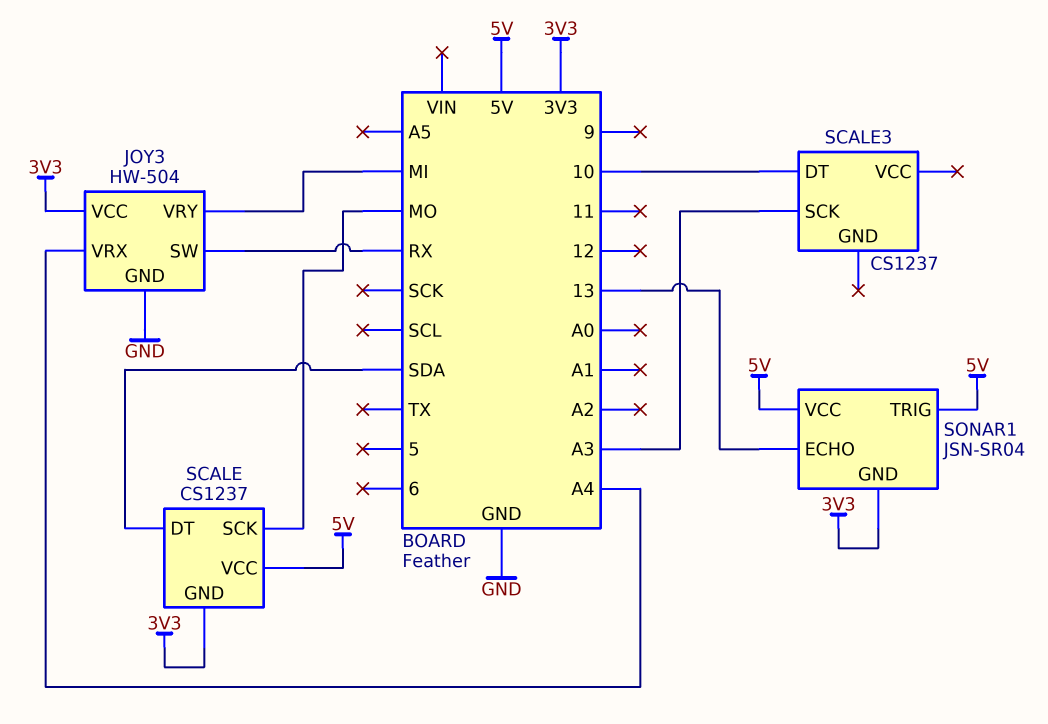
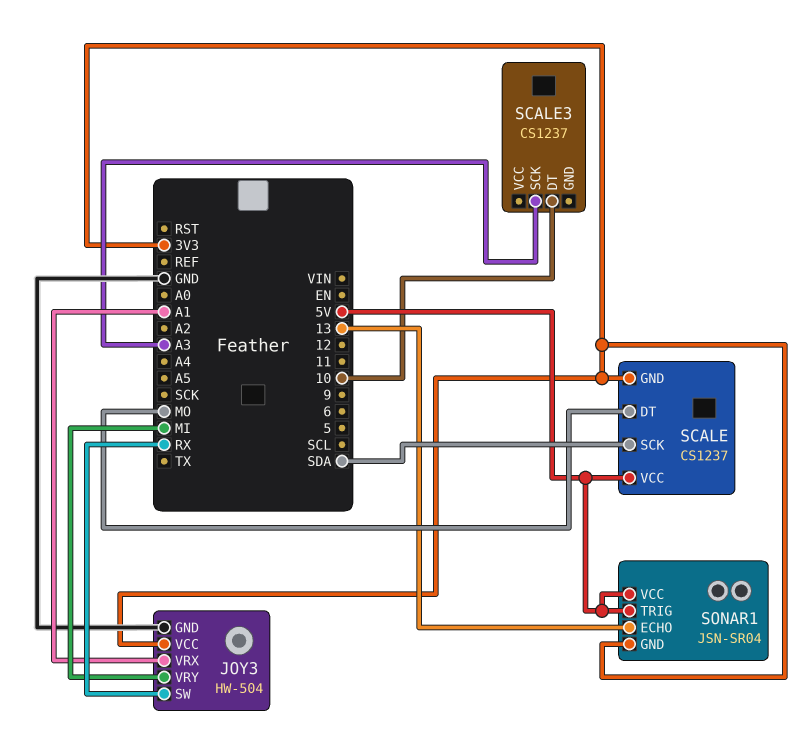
JOY3 pin VRX: A4 -> A1
SCALE pin DT: SDA -> MO
SCALE pin SCK: MO -> SDA

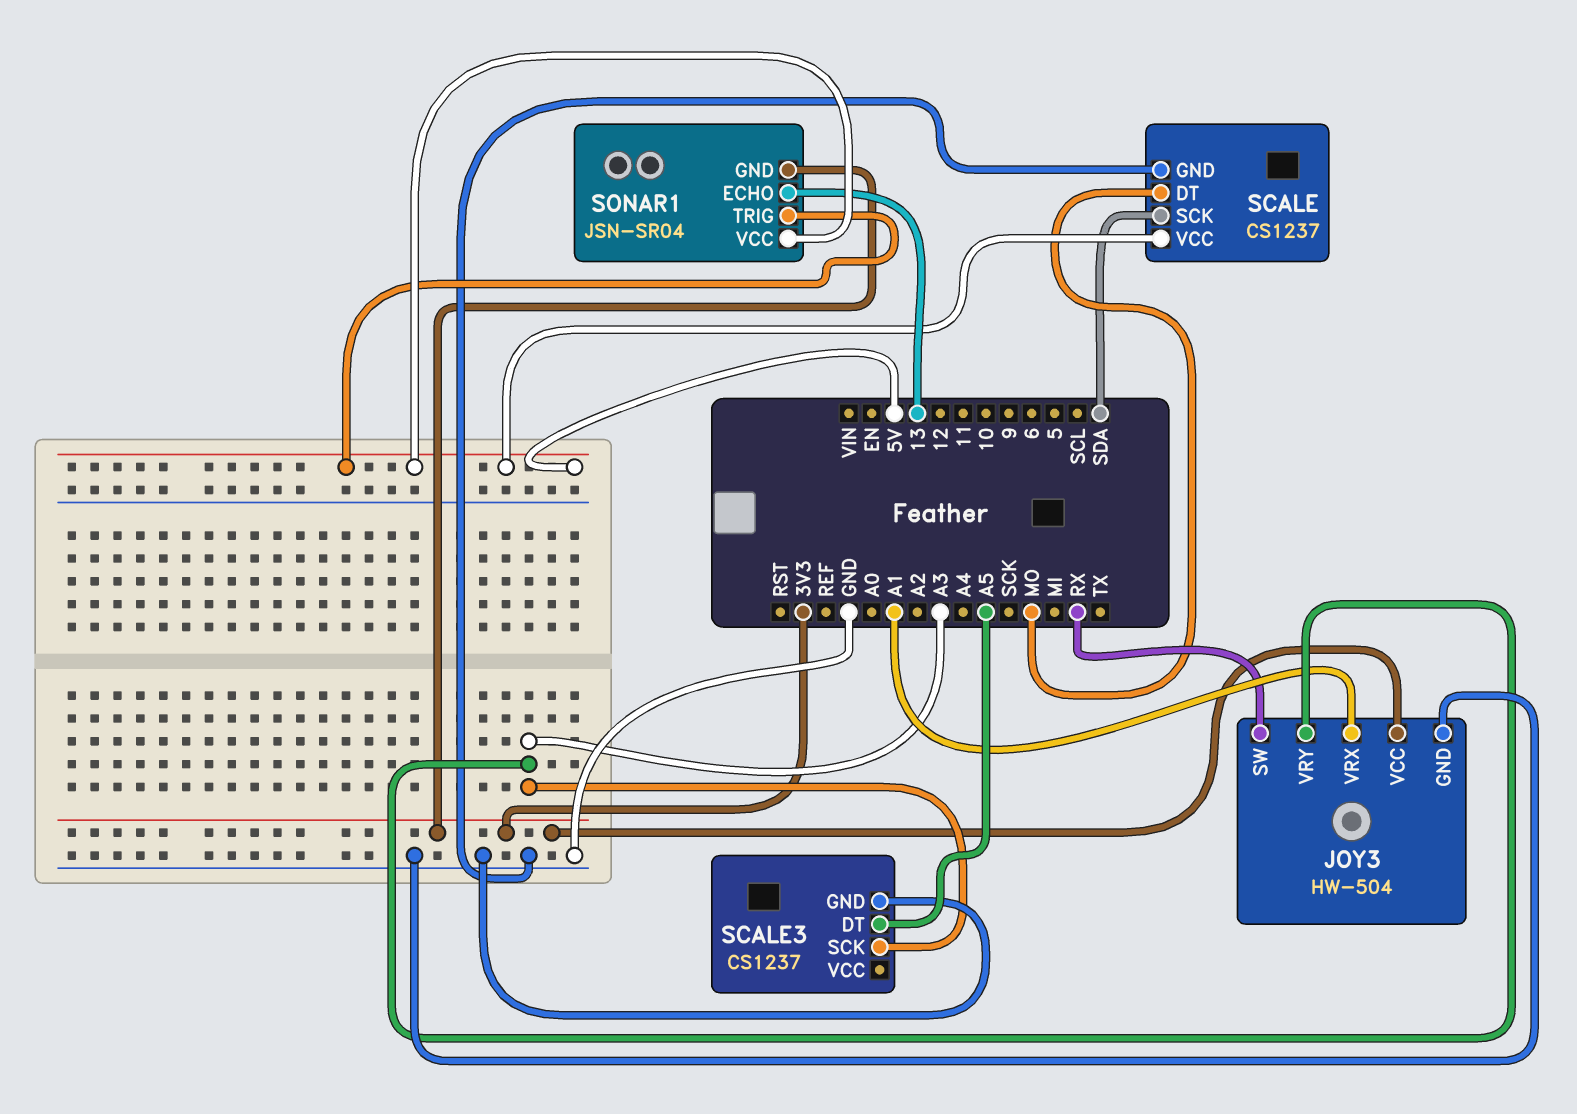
JOY3 pin VRY: MI -> A3
SCALE pin GND: 3V3 -> GND
SCALE3 pin DT: 10 -> A5
SCALE3 pin GND: none -> GND

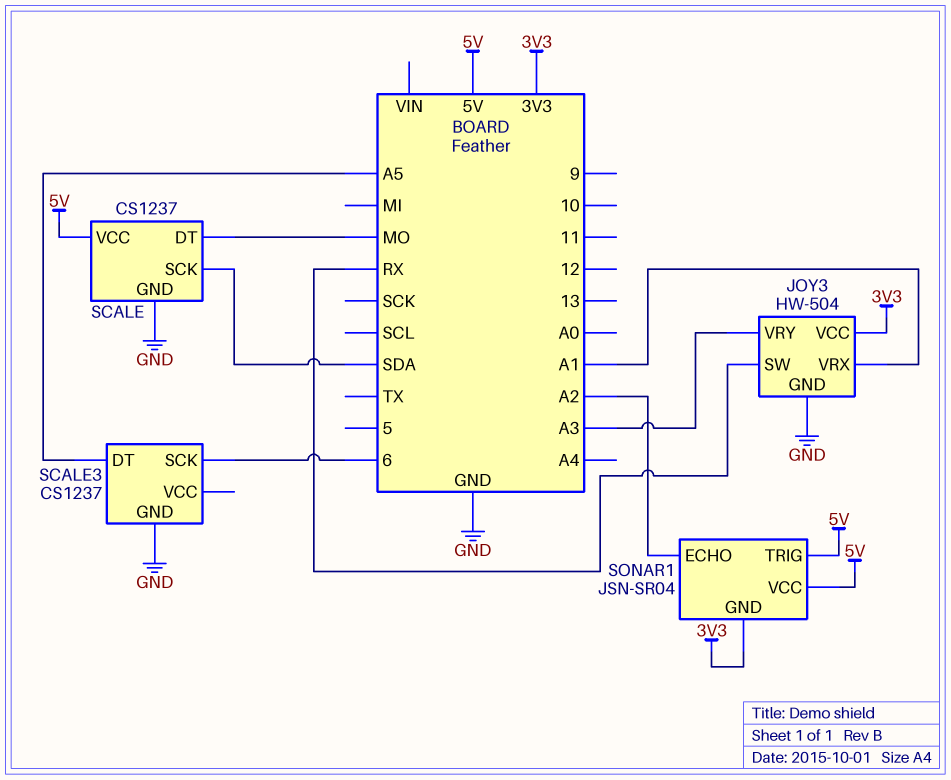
SCALE3 pin SCK: A3 -> 6
SONAR1 pin ECHO: 13 -> A2

